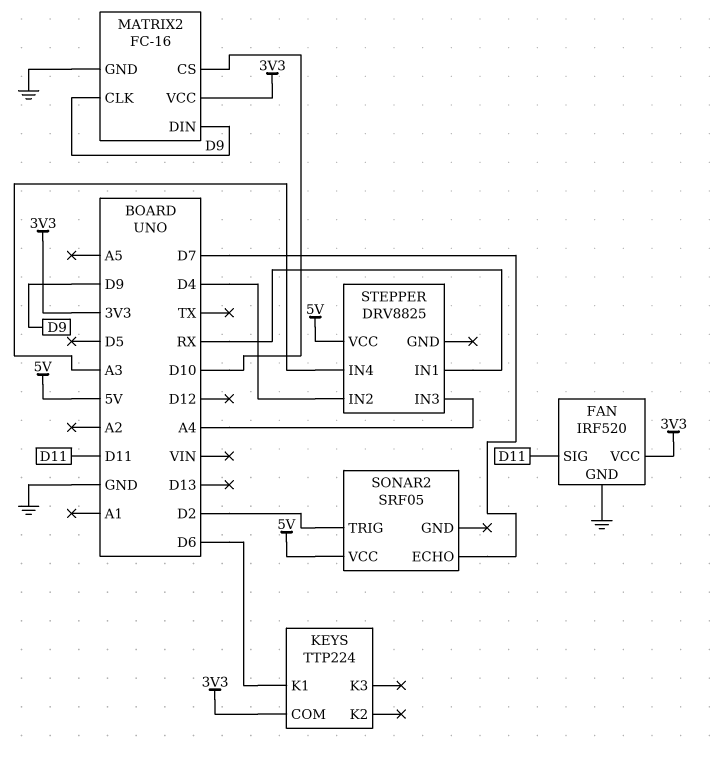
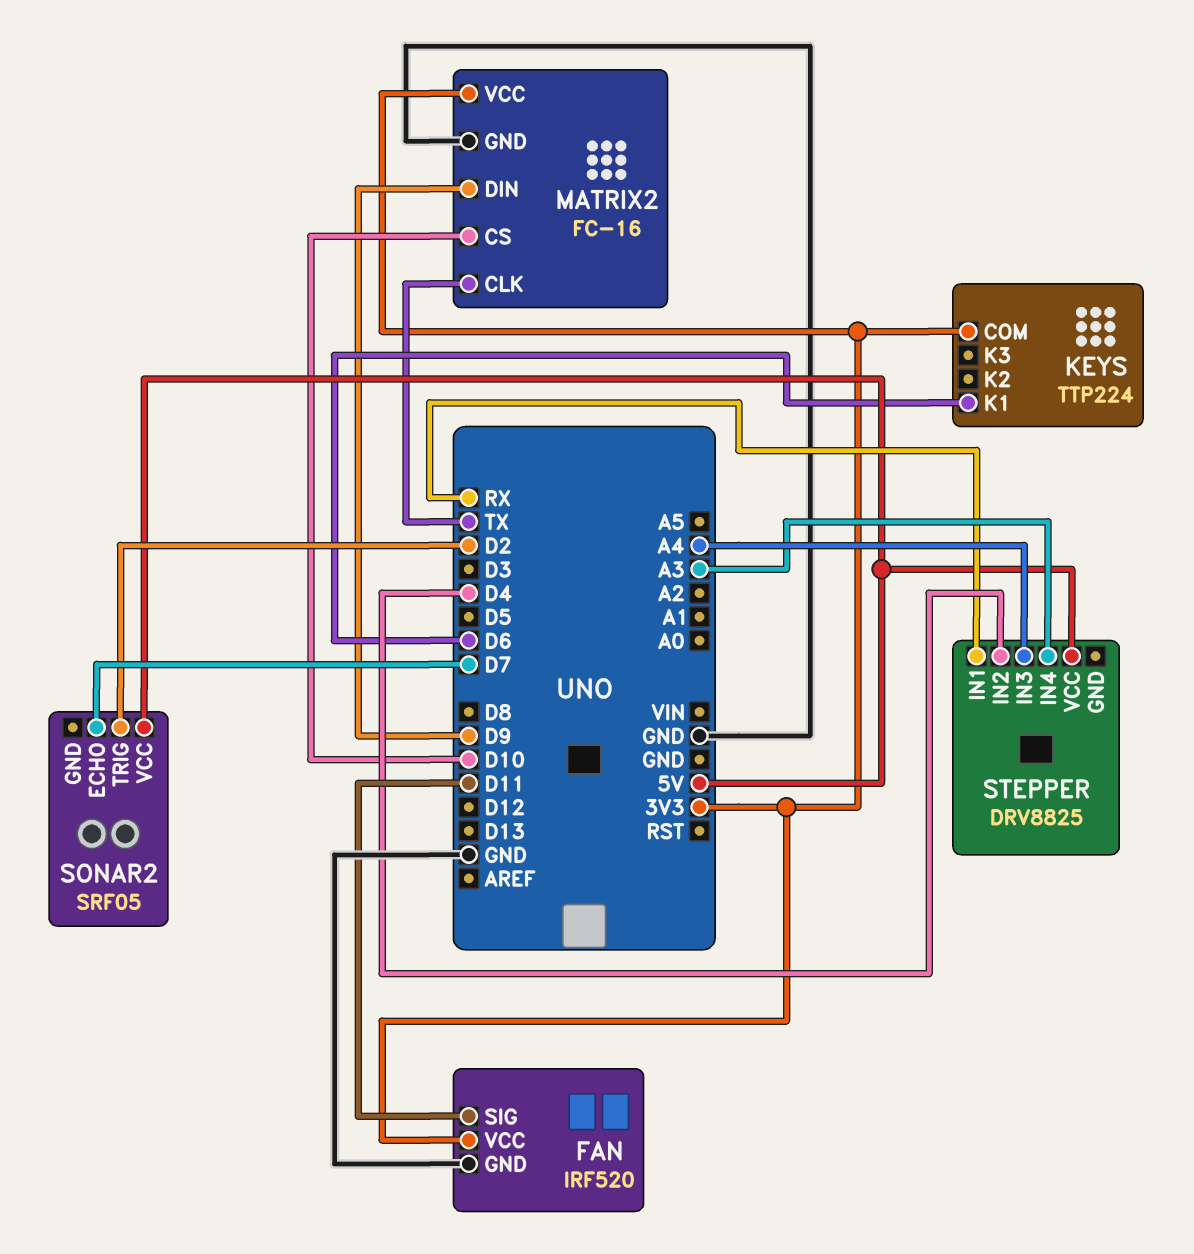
MATRIX2 pin CLK: D9 -> TX

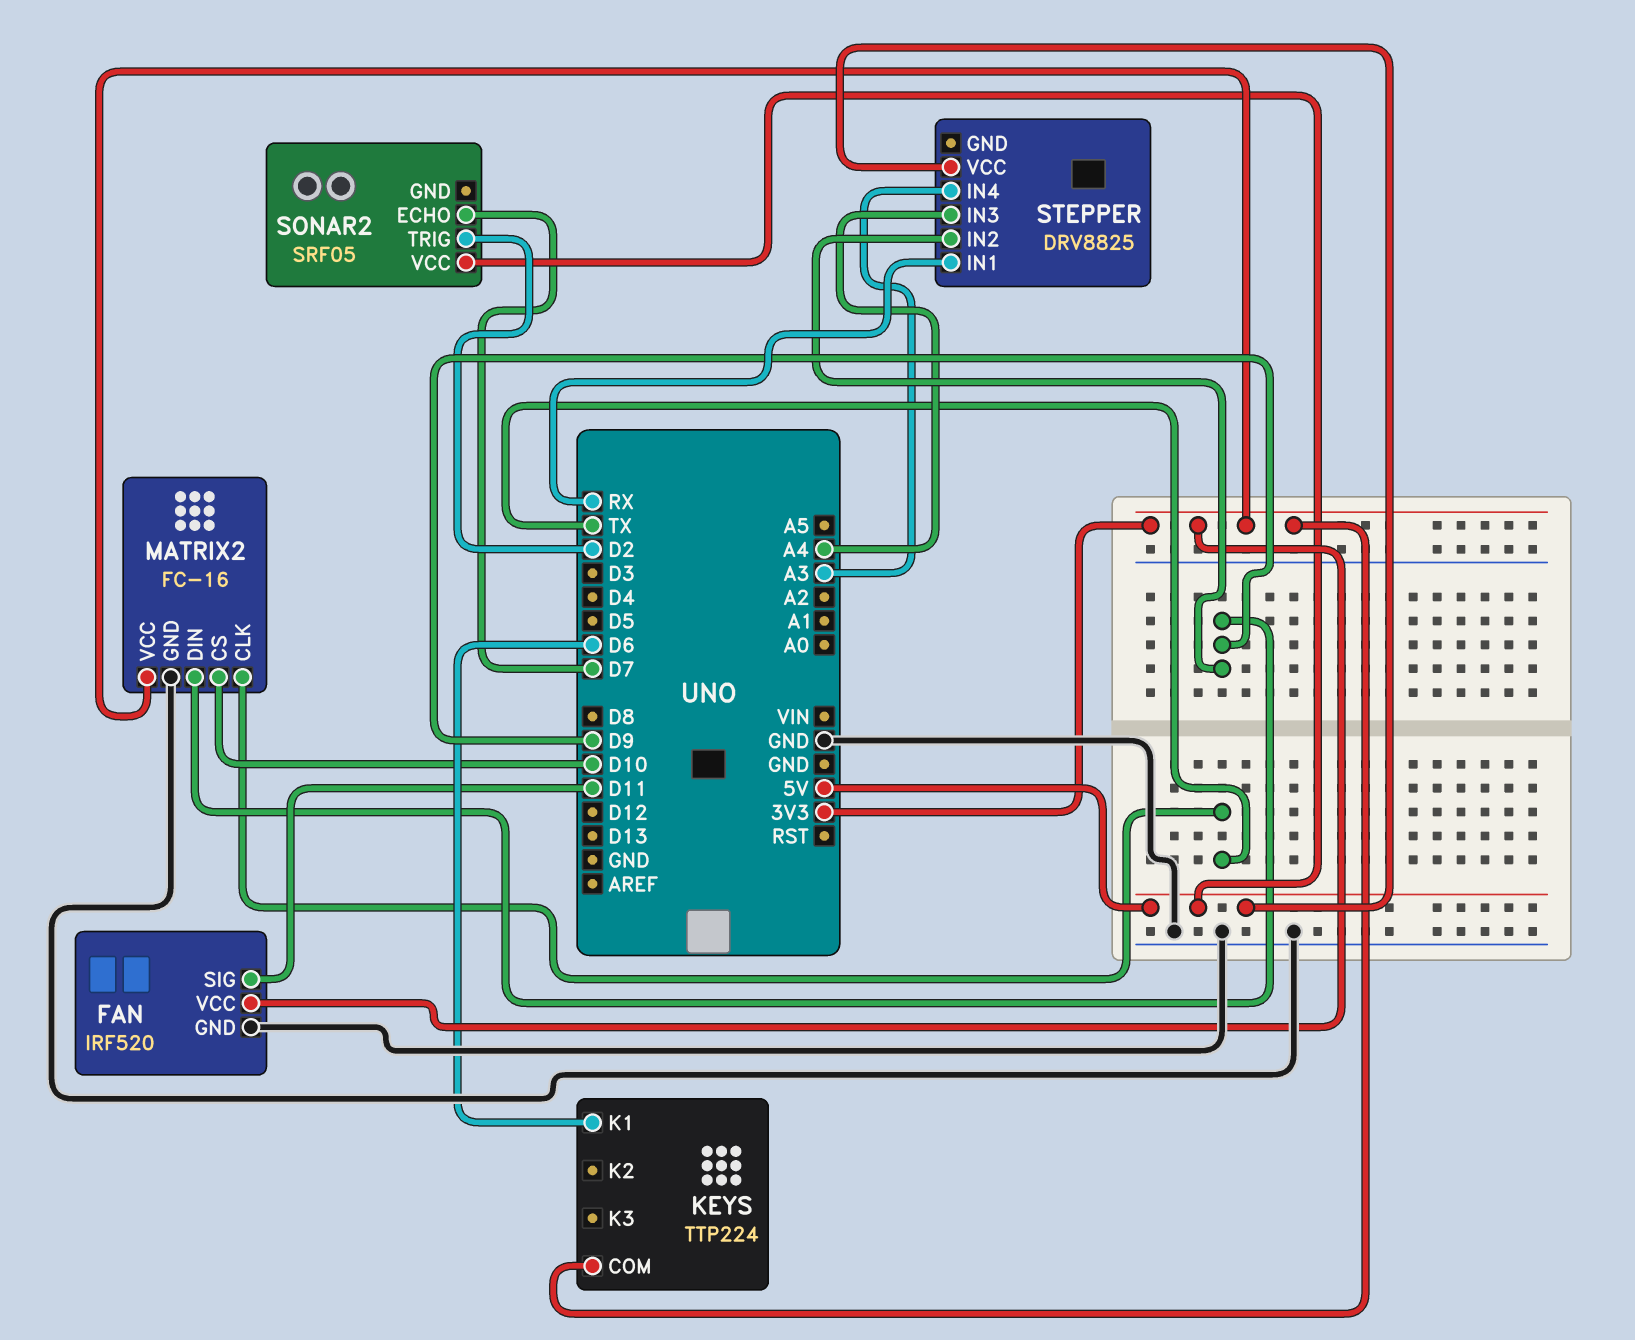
STEPPER pin IN2: D4 -> D9

